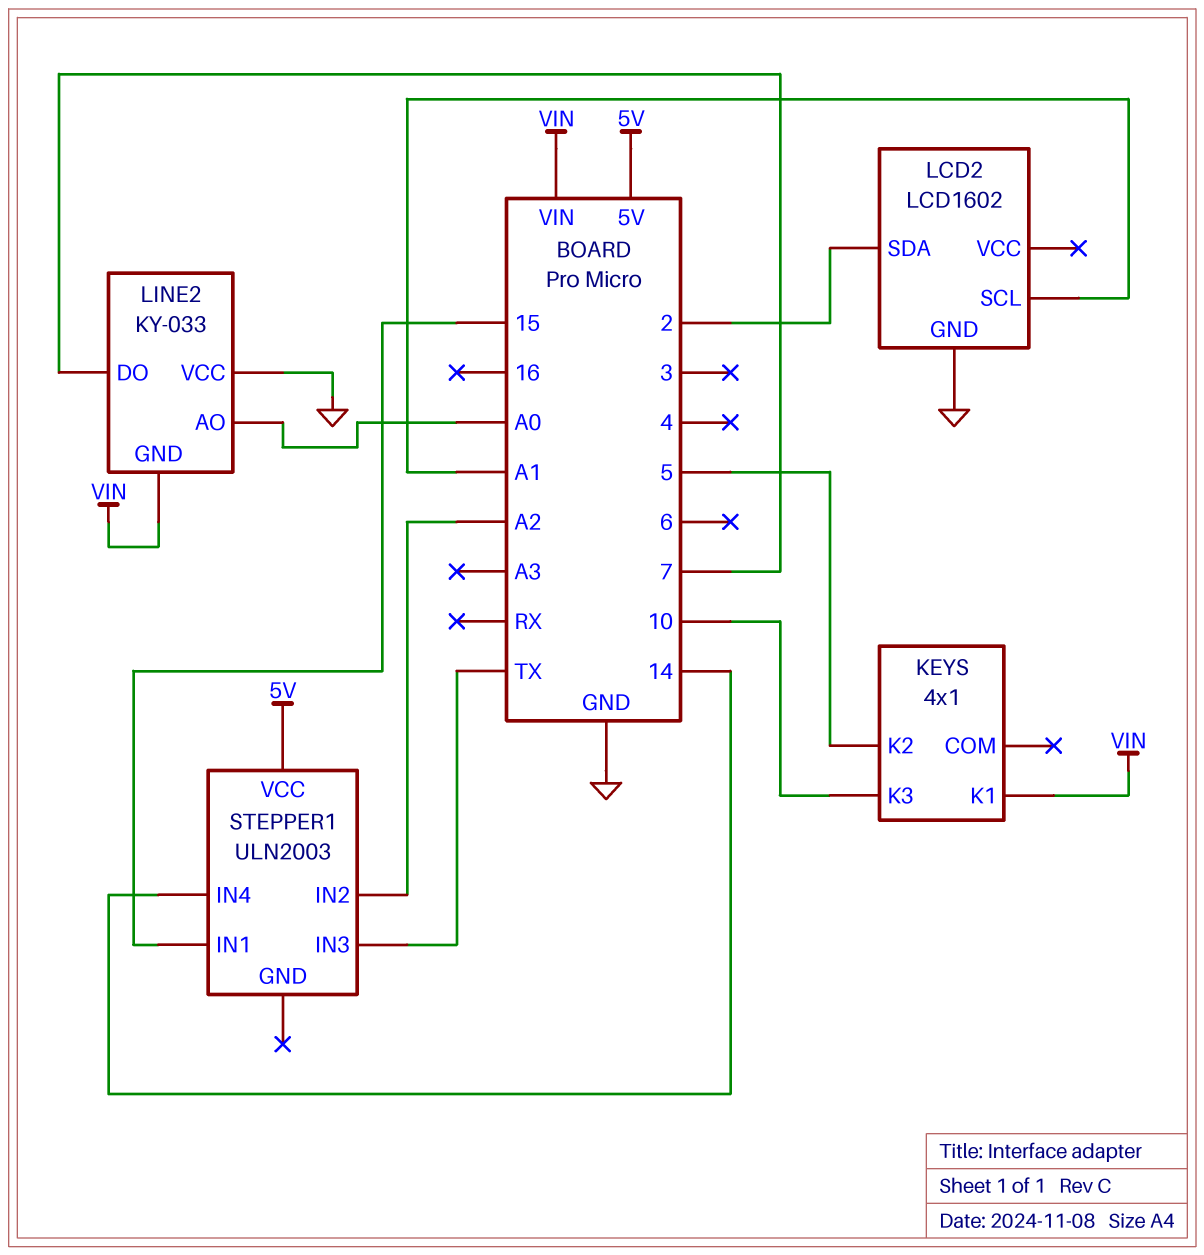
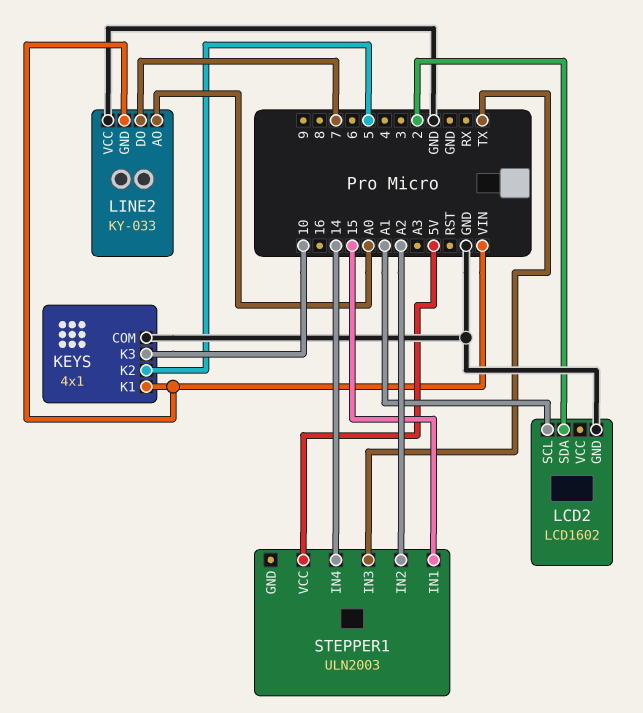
KEYS pin COM: none -> GND

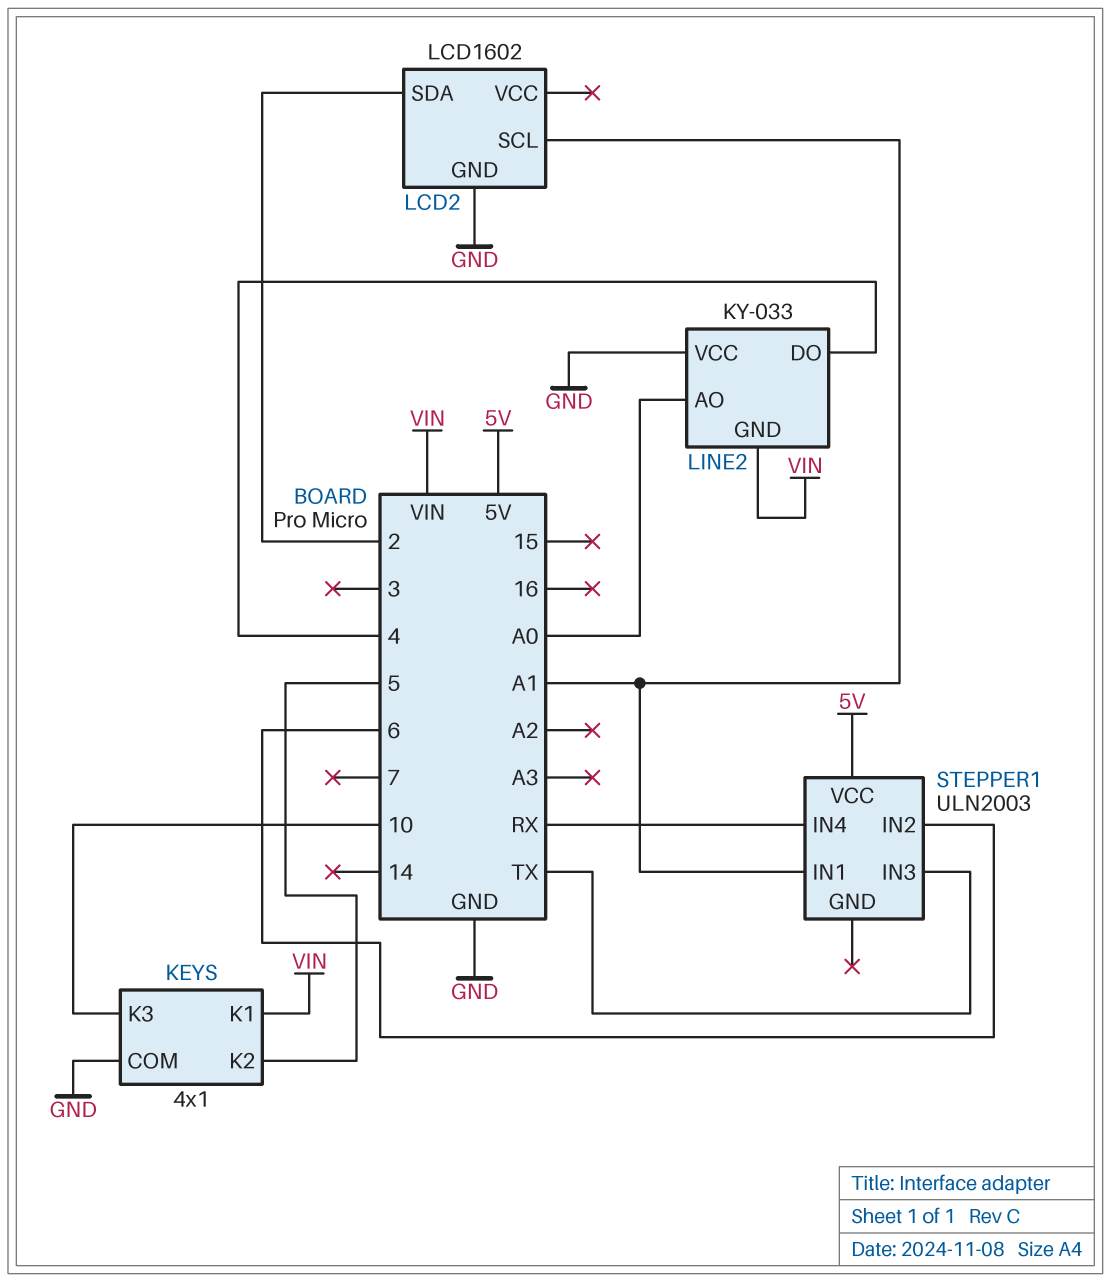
LINE2 pin DO: 7 -> 4
STEPPER1 pin IN1: 15 -> A1
STEPPER1 pin IN2: A2 -> 6
STEPPER1 pin IN4: 14 -> RX

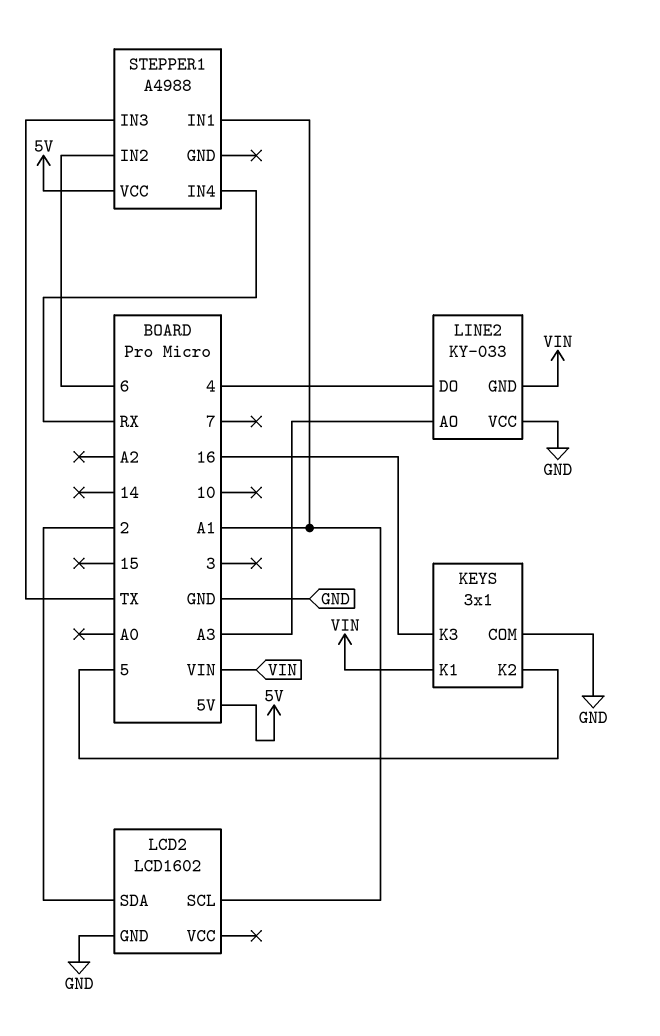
KEYS: 4x1 -> 3x1
KEYS pin K3: 10 -> 16
LINE2 pin AO: A0 -> A3
STEPPER1: ULN2003 -> A4988

